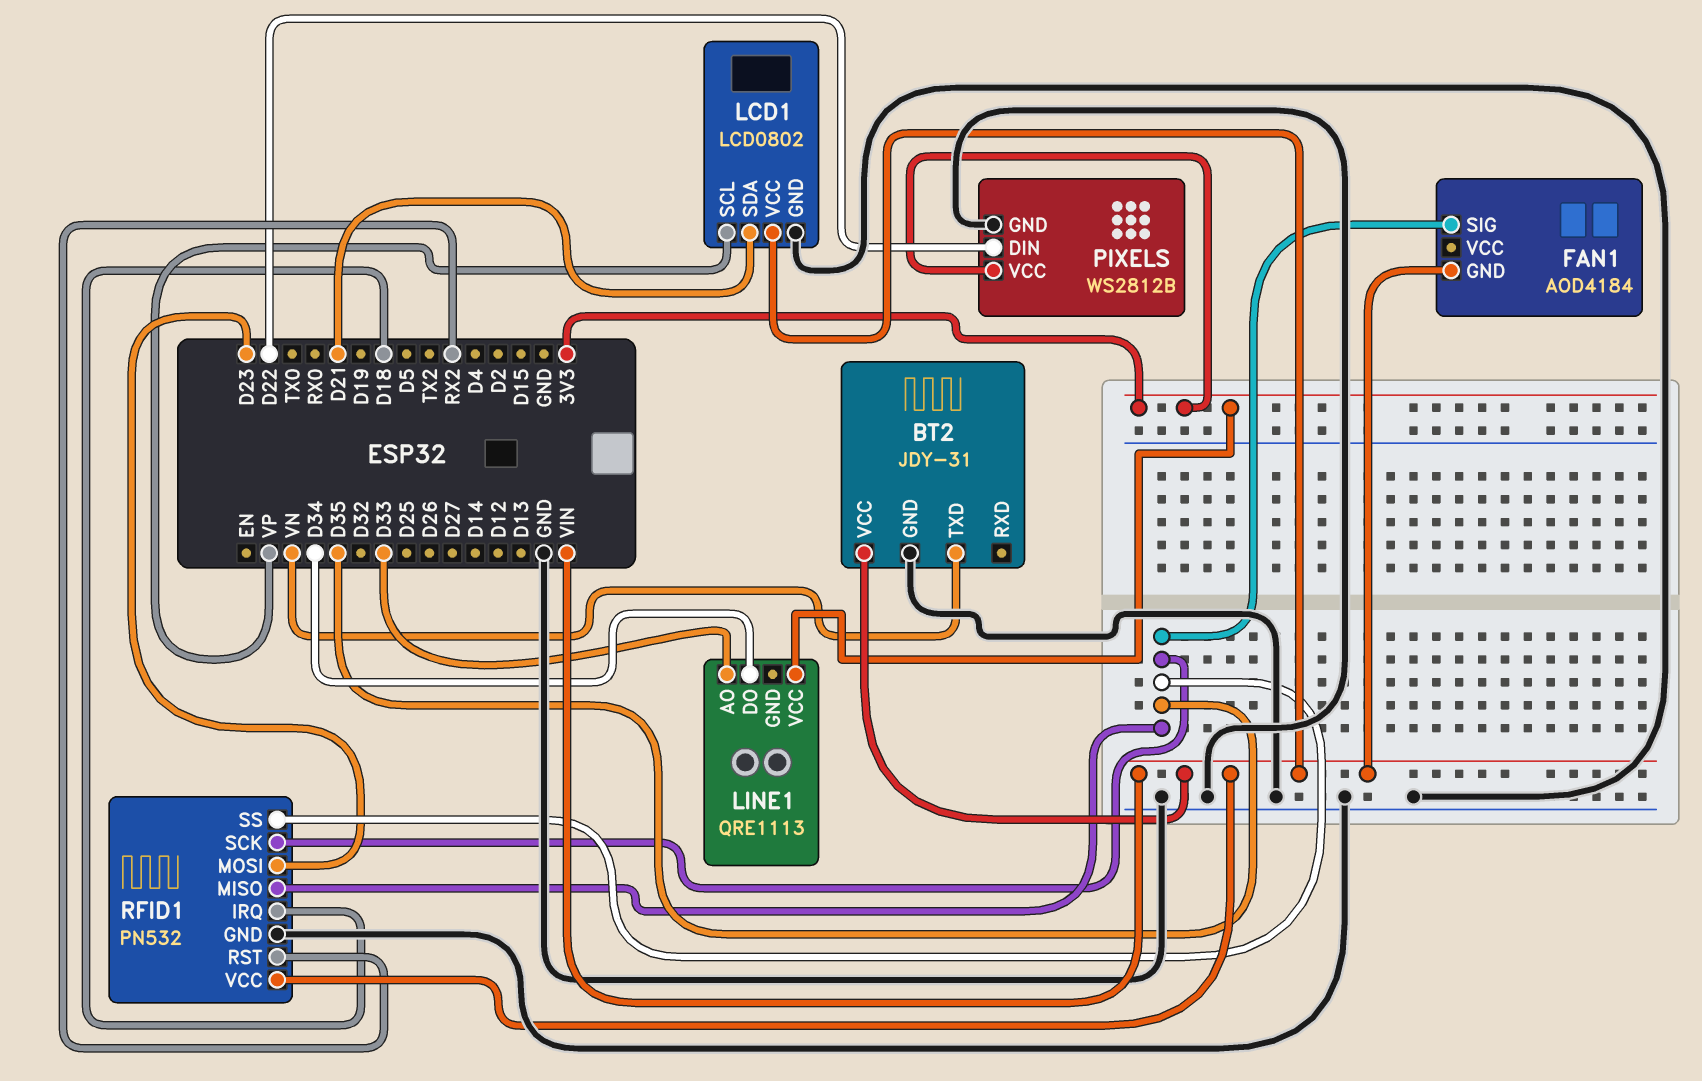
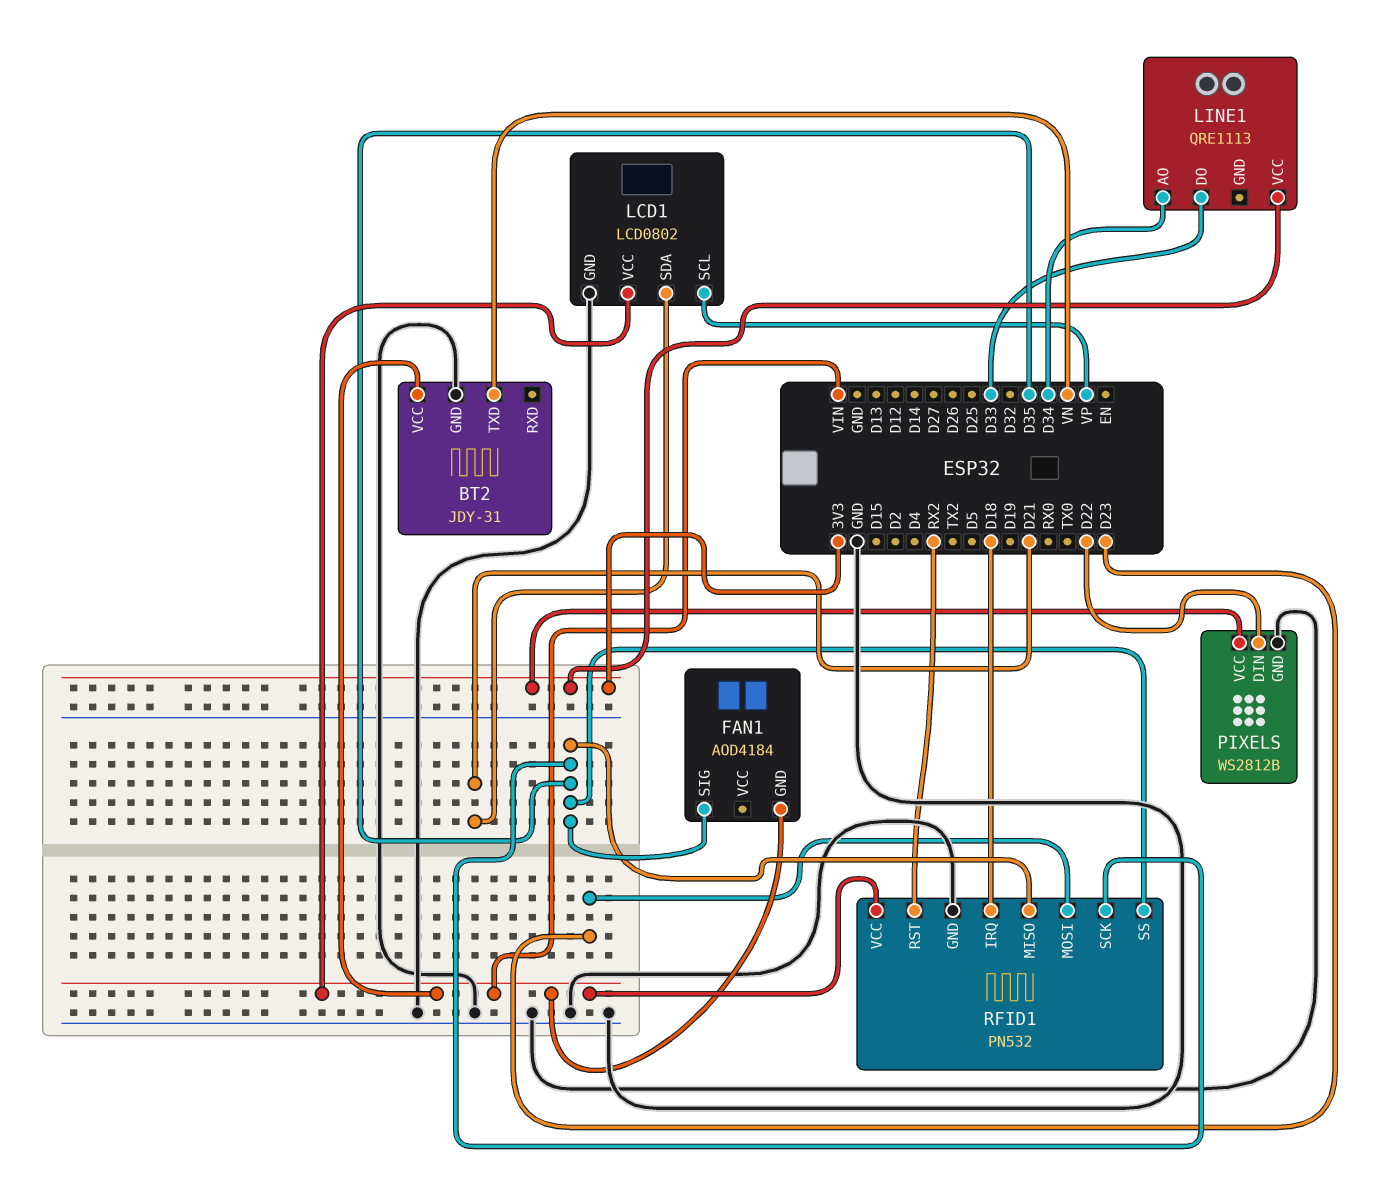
LINE1 pin AO: D33 -> D34
LINE1 pin DO: D34 -> D33

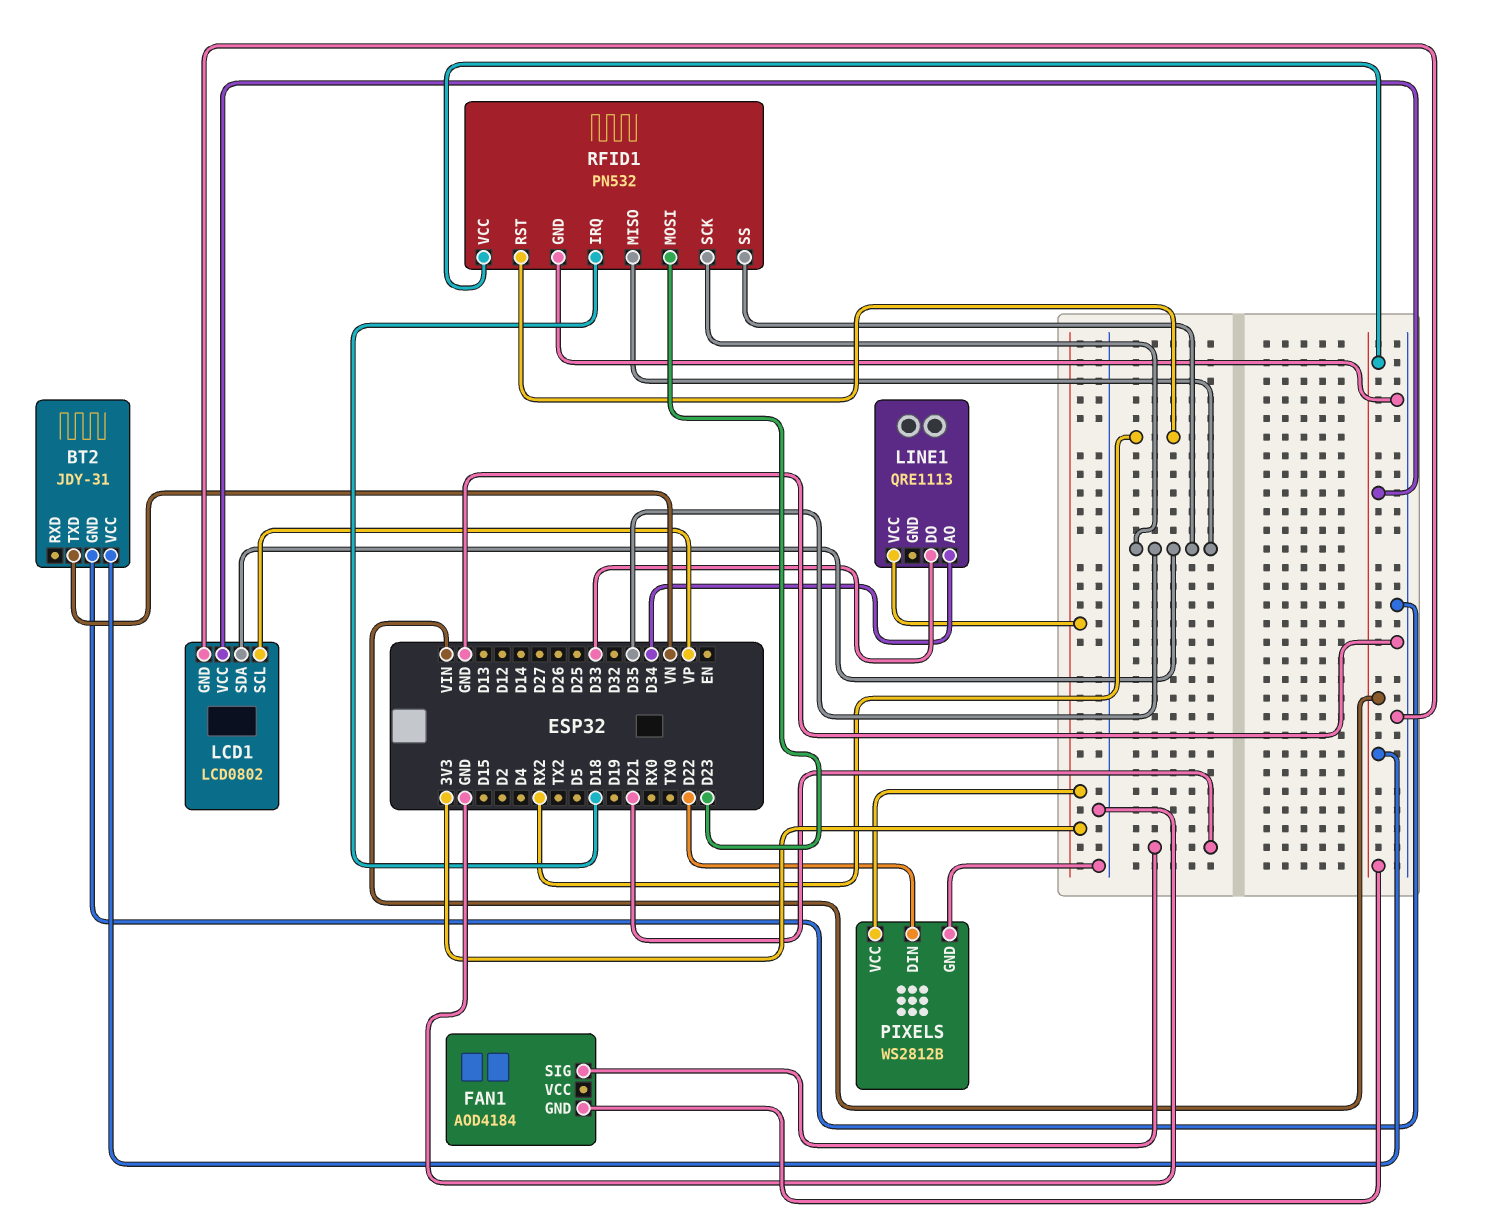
FAN1 pin SIG: D35 -> D21
LCD1 pin SDA: D21 -> D35

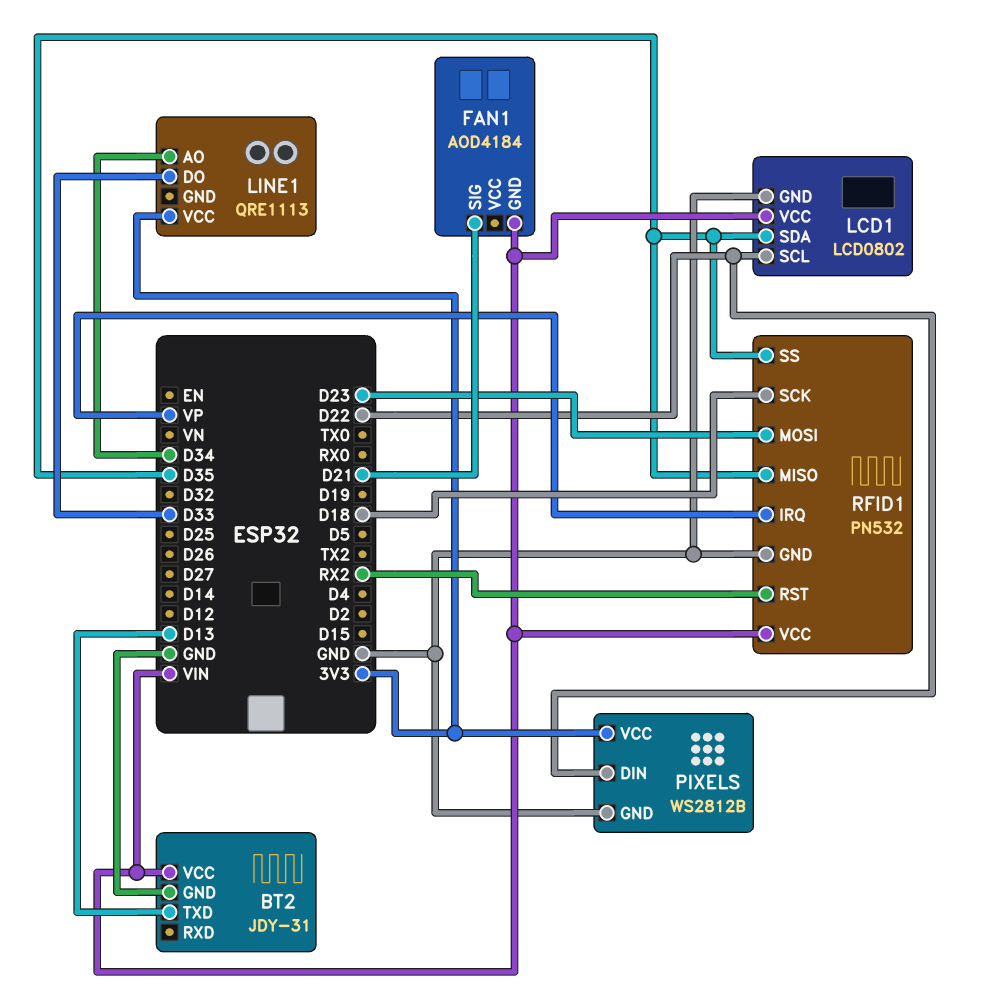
BT2 pin TXD: VN -> D13
LCD1 pin SCL: VP -> D22
RFID1 pin IRQ: D18 -> VP
RFID1 pin SCK: D35 -> D18

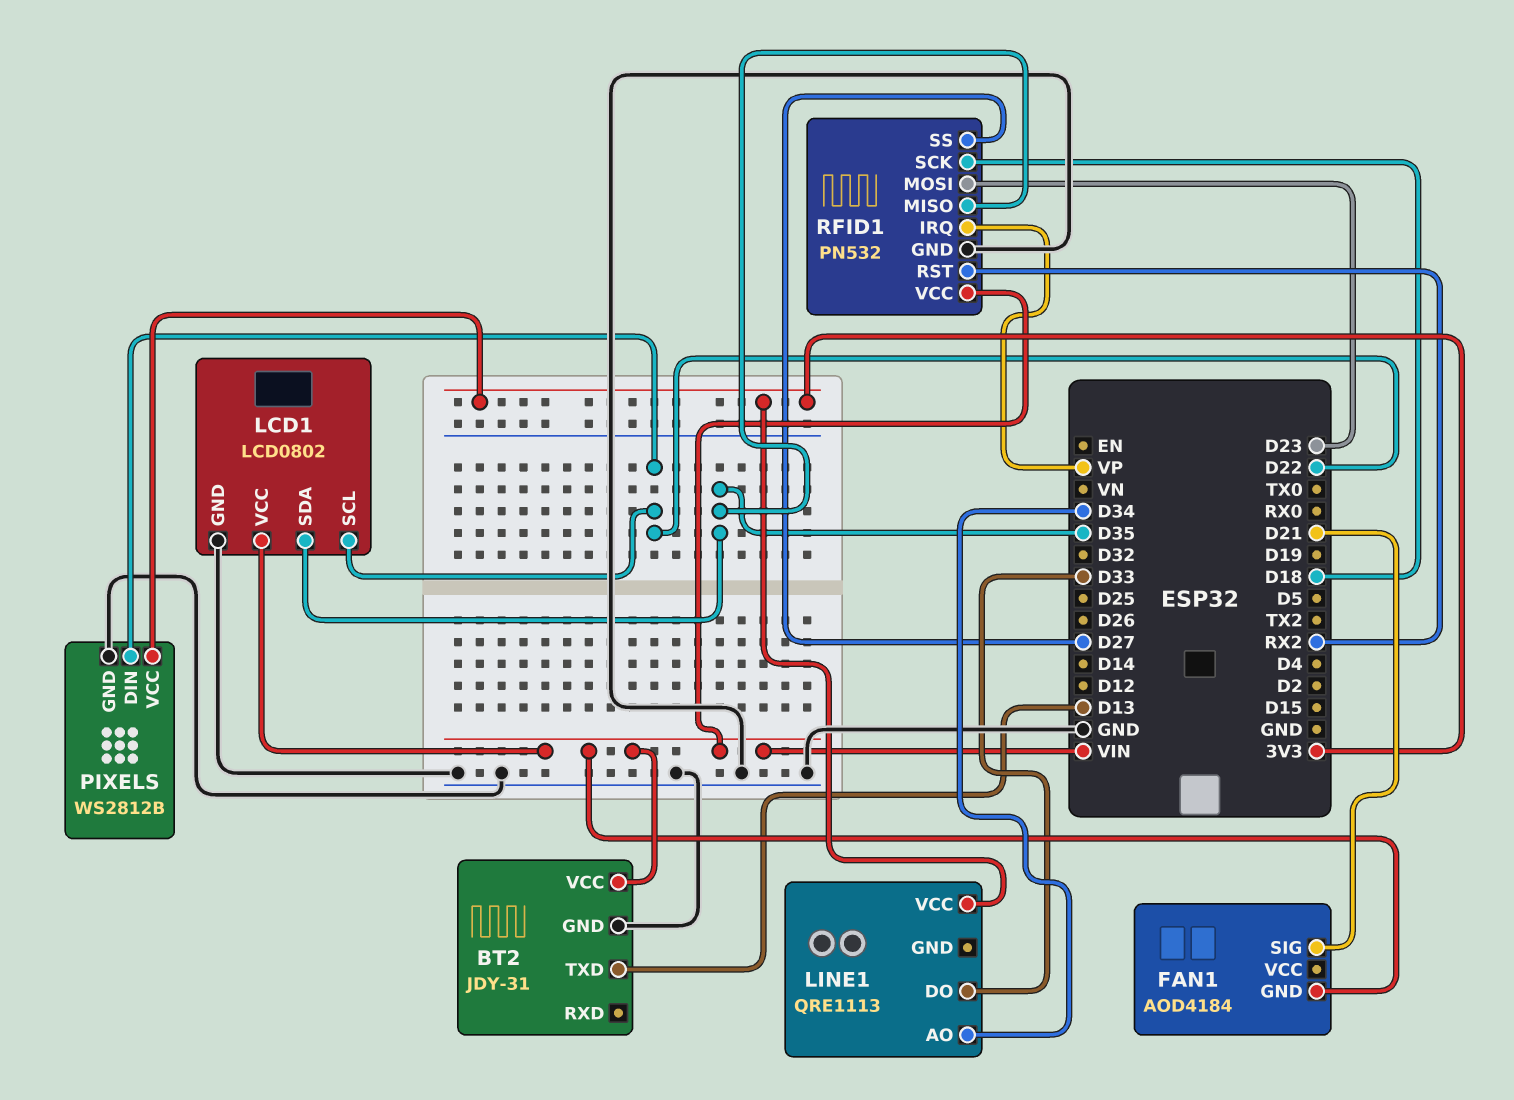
RFID1 pin SS: D35 -> D27

